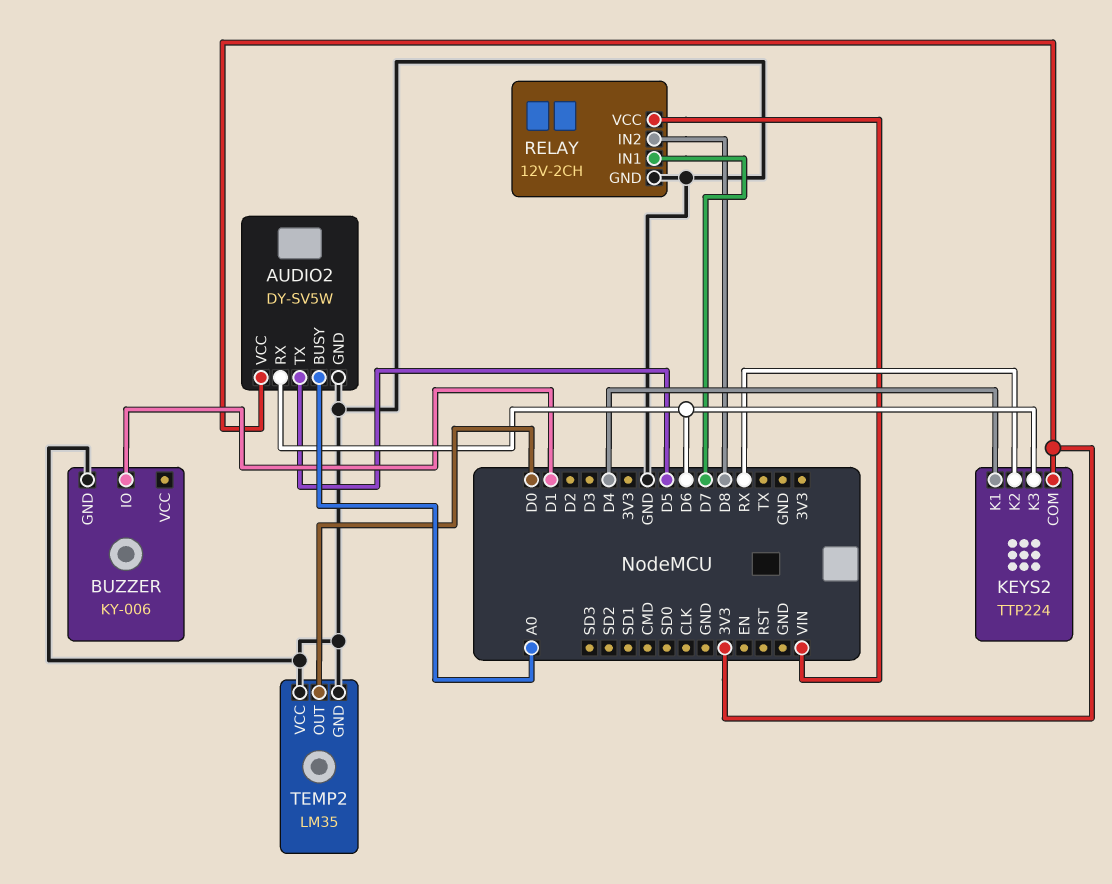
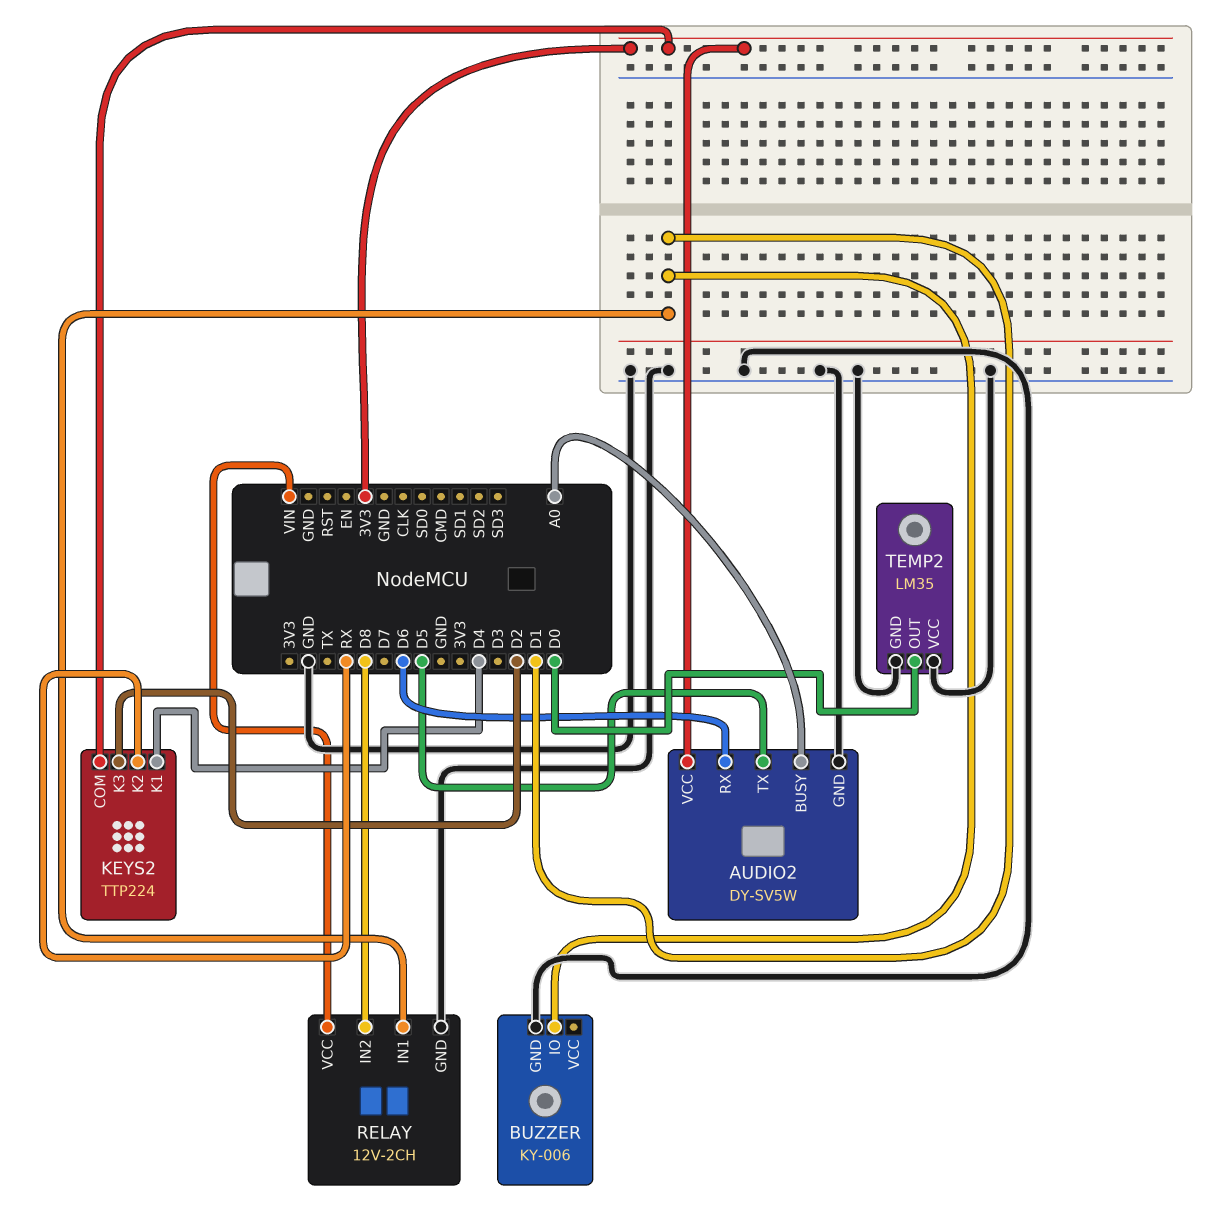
KEYS2 pin K3: D6 -> D2
RELAY pin IN1: D7 -> D1

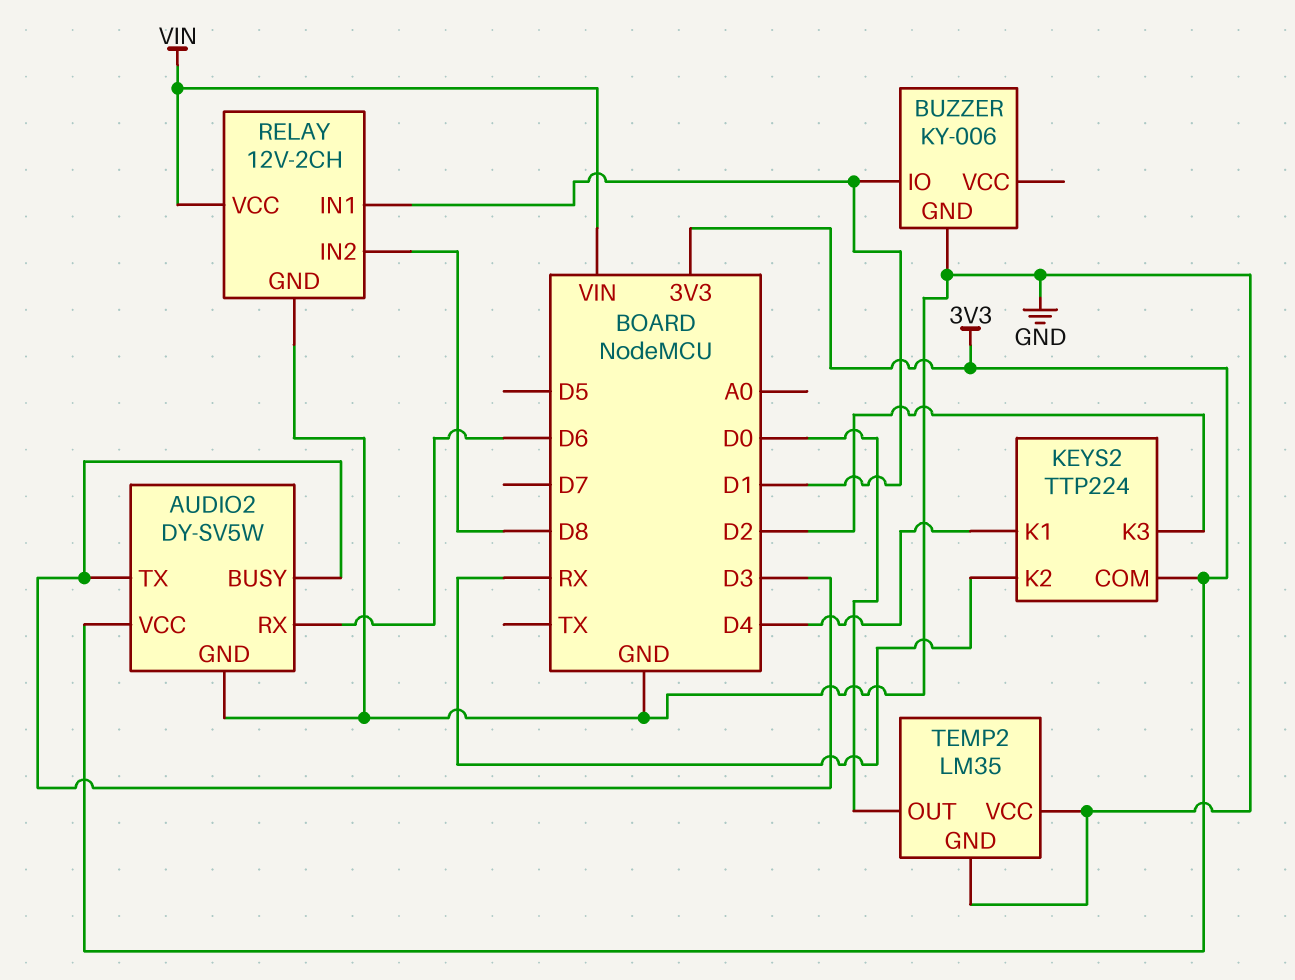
AUDIO2 pin BUSY: A0 -> D3
AUDIO2 pin TX: D5 -> D3

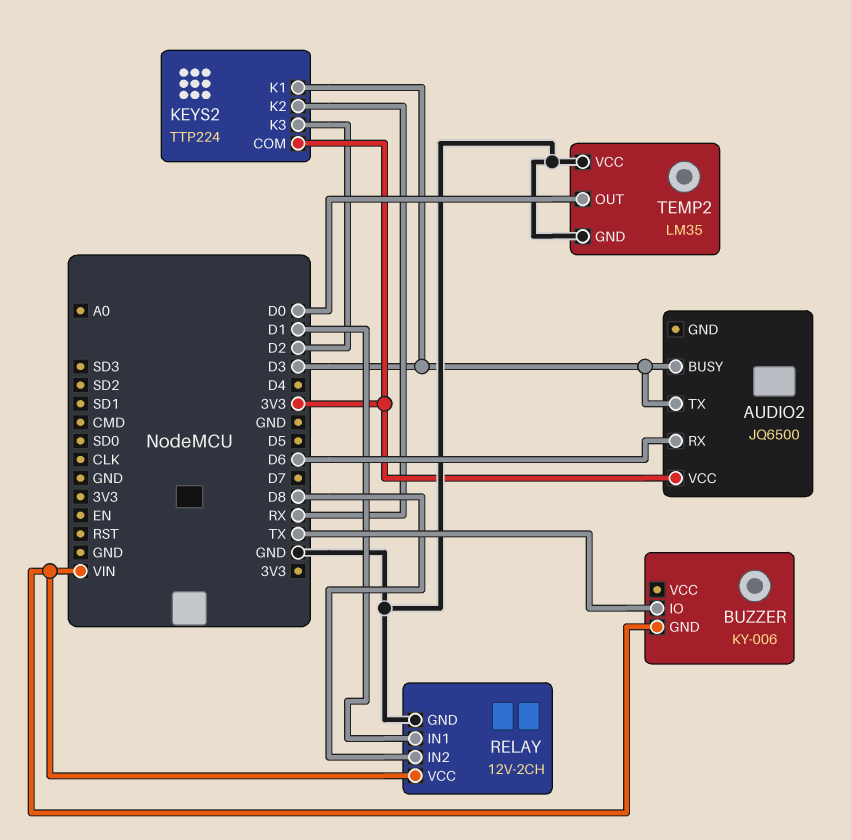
AUDIO2: DY-SV5W -> JQ6500
AUDIO2 pin GND: GND -> none
BUZZER pin GND: GND -> VIN
BUZZER pin IO: D1 -> TX
KEYS2 pin K1: D4 -> D3

